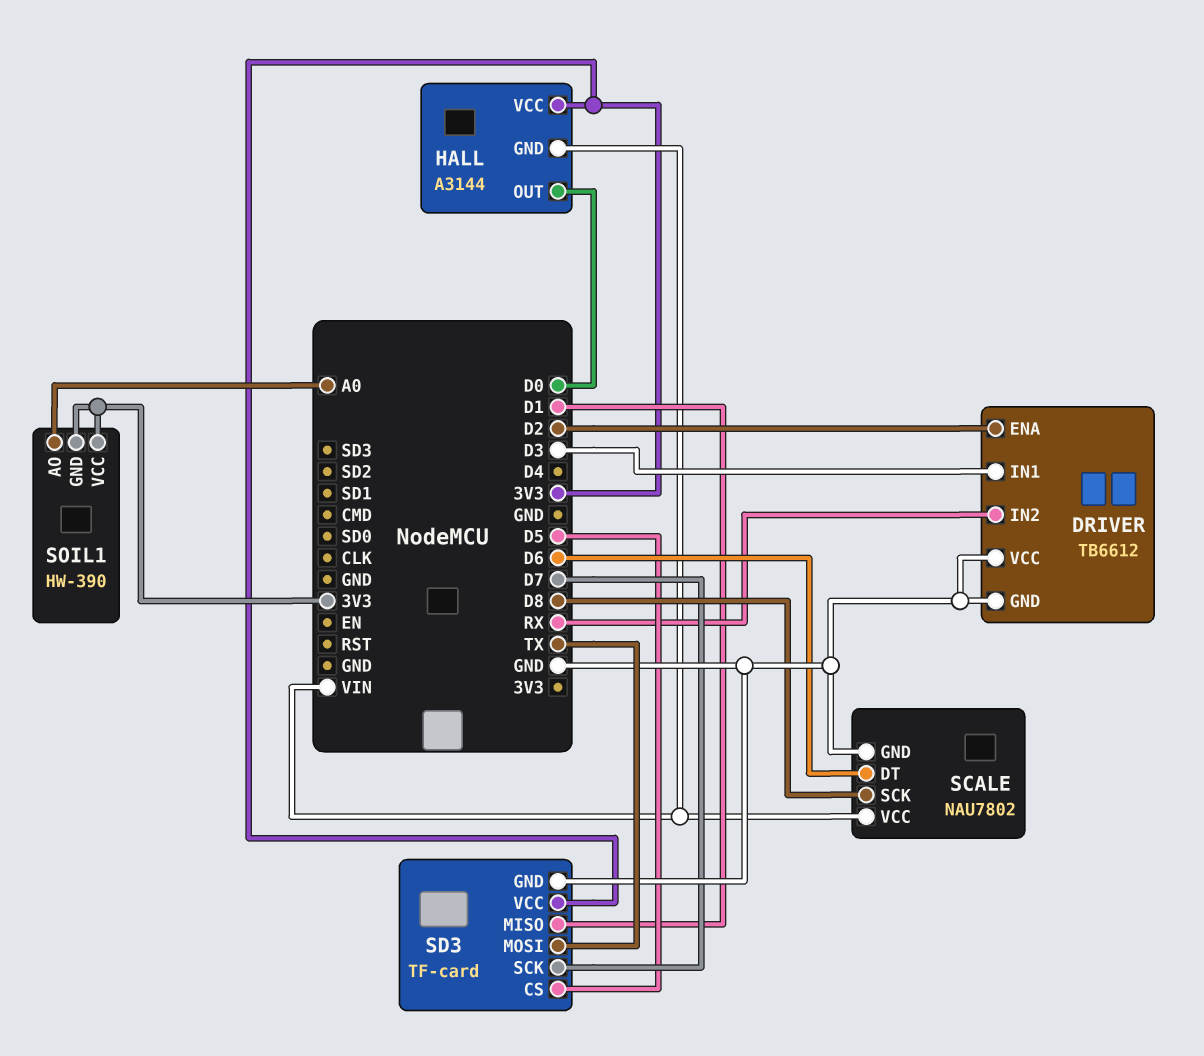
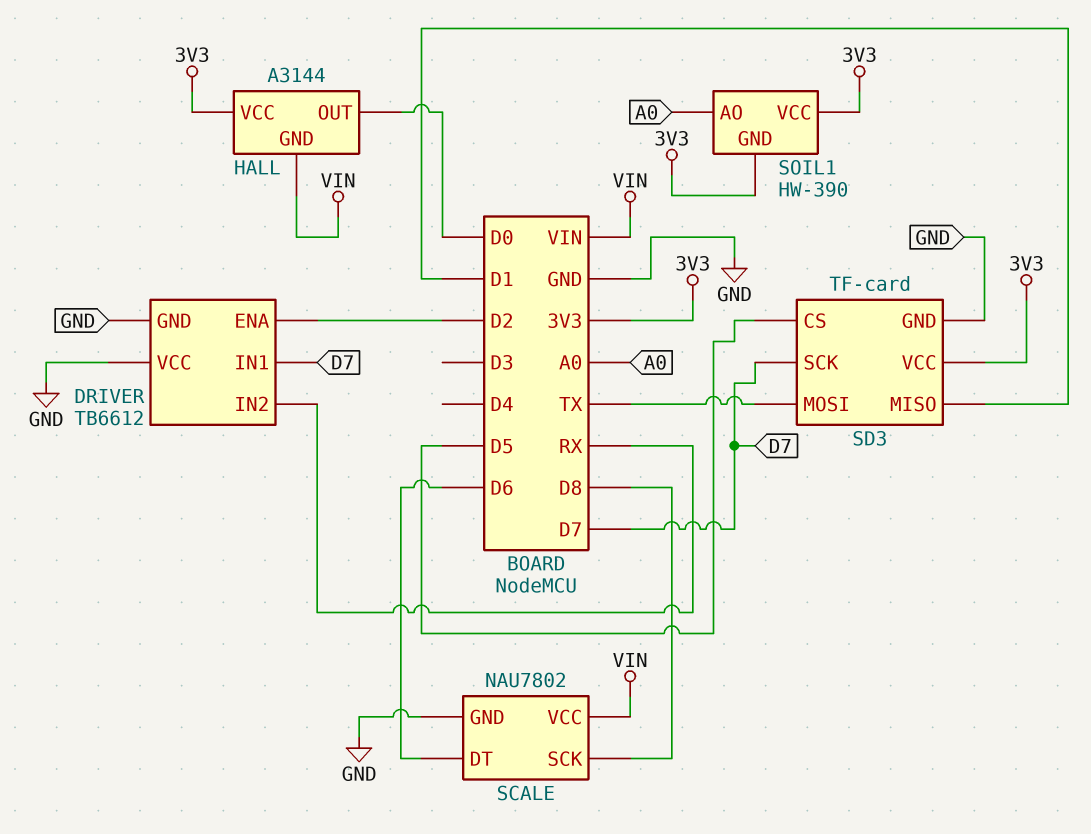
DRIVER pin IN1: D3 -> D7

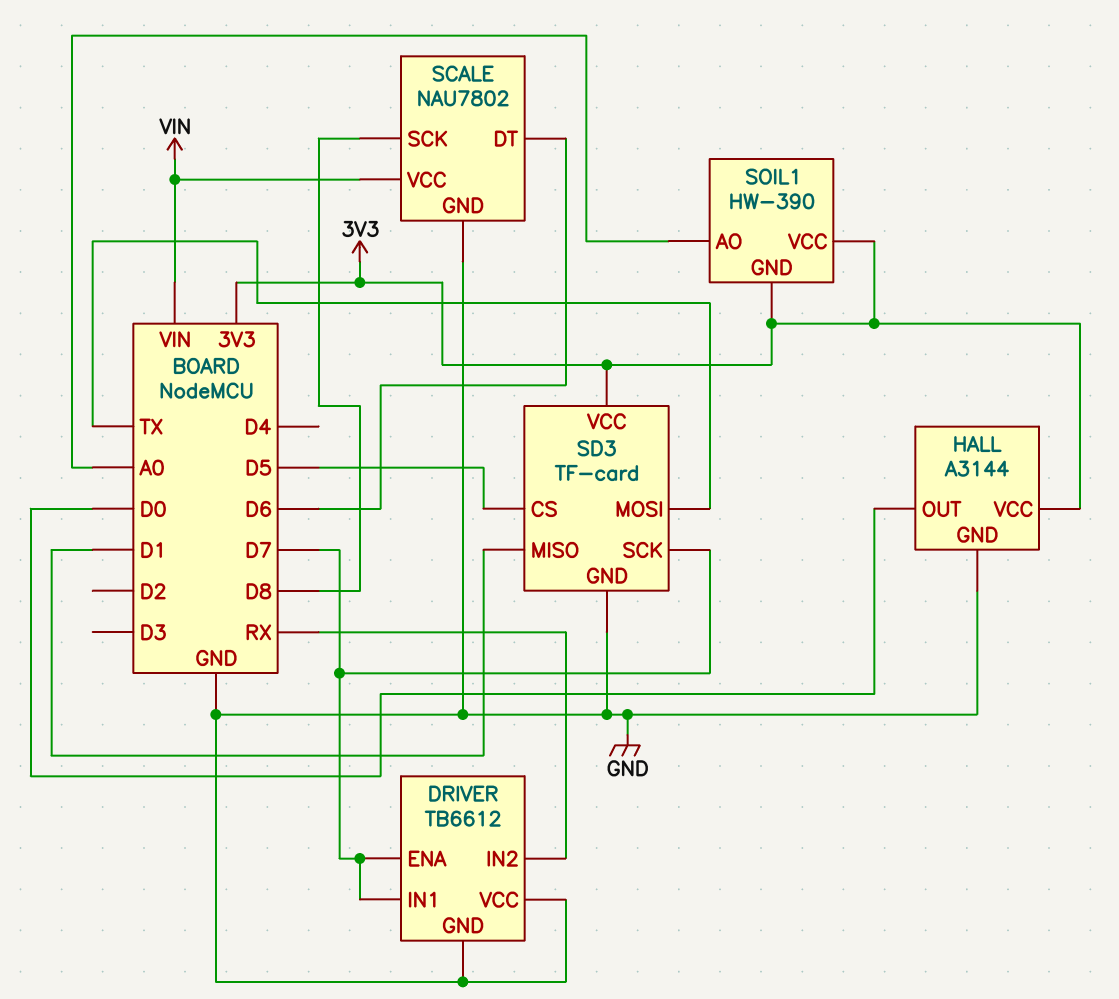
DRIVER pin ENA: D2 -> D7
HALL pin GND: VIN -> GND

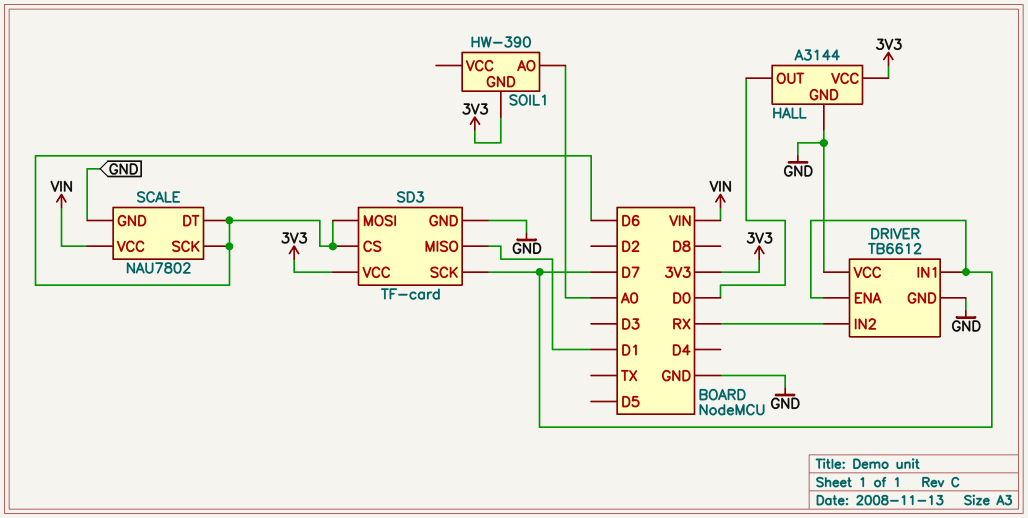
SCALE pin SCK: D8 -> D6
SD3 pin CS: D5 -> D6
SD3 pin MOSI: TX -> D6
SOIL1 pin VCC: 3V3 -> none

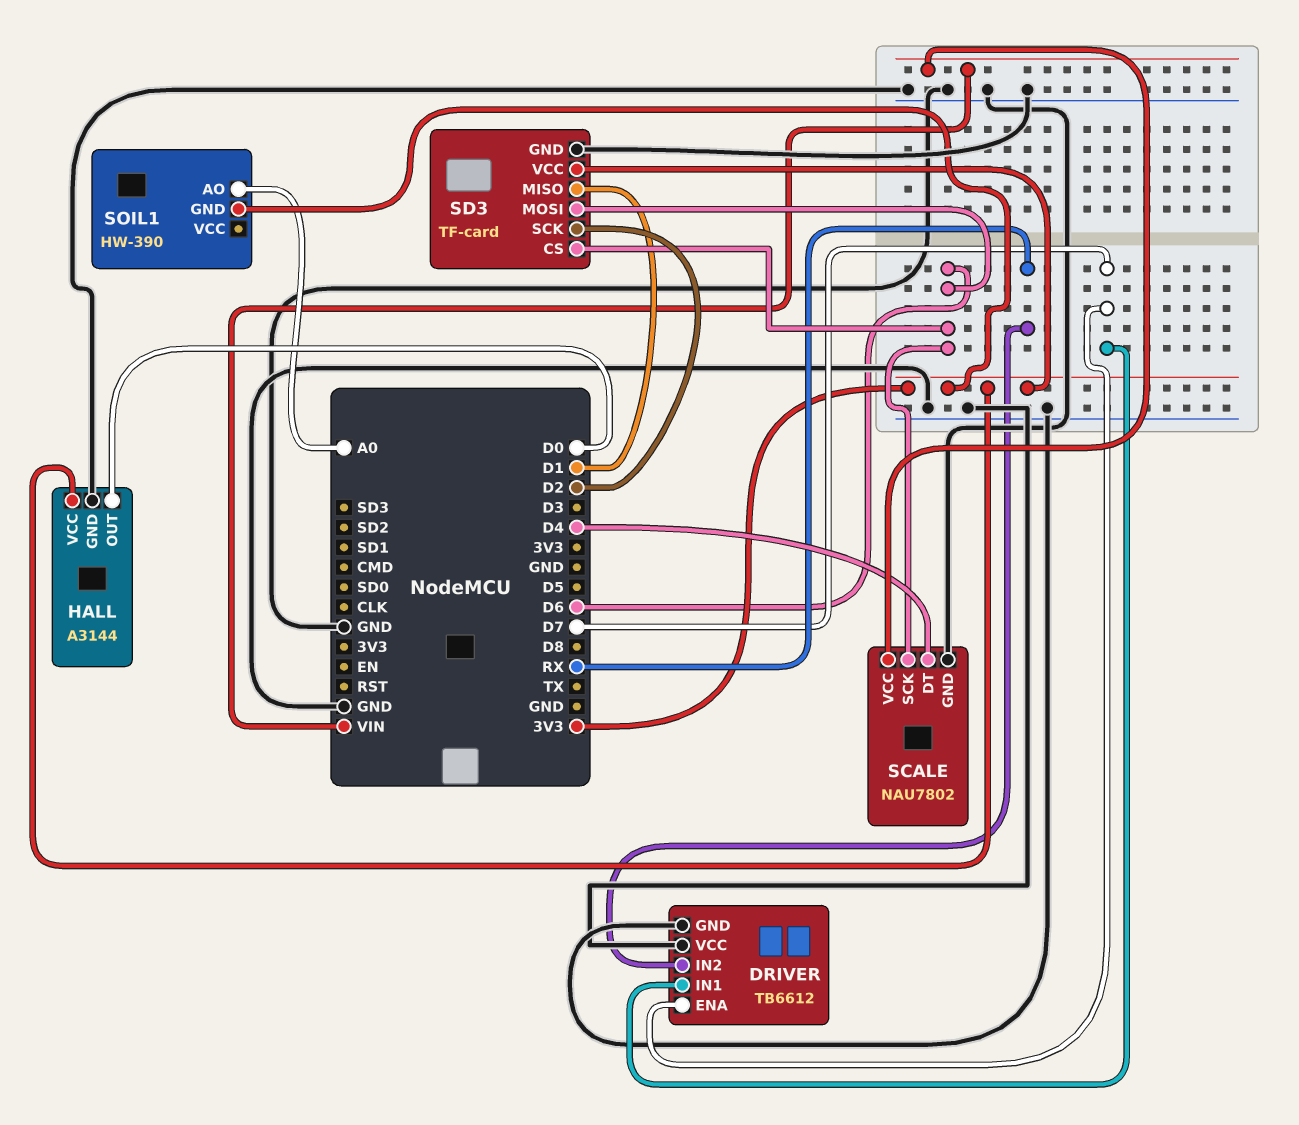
SCALE pin DT: D6 -> D4
SD3 pin SCK: D7 -> D2

